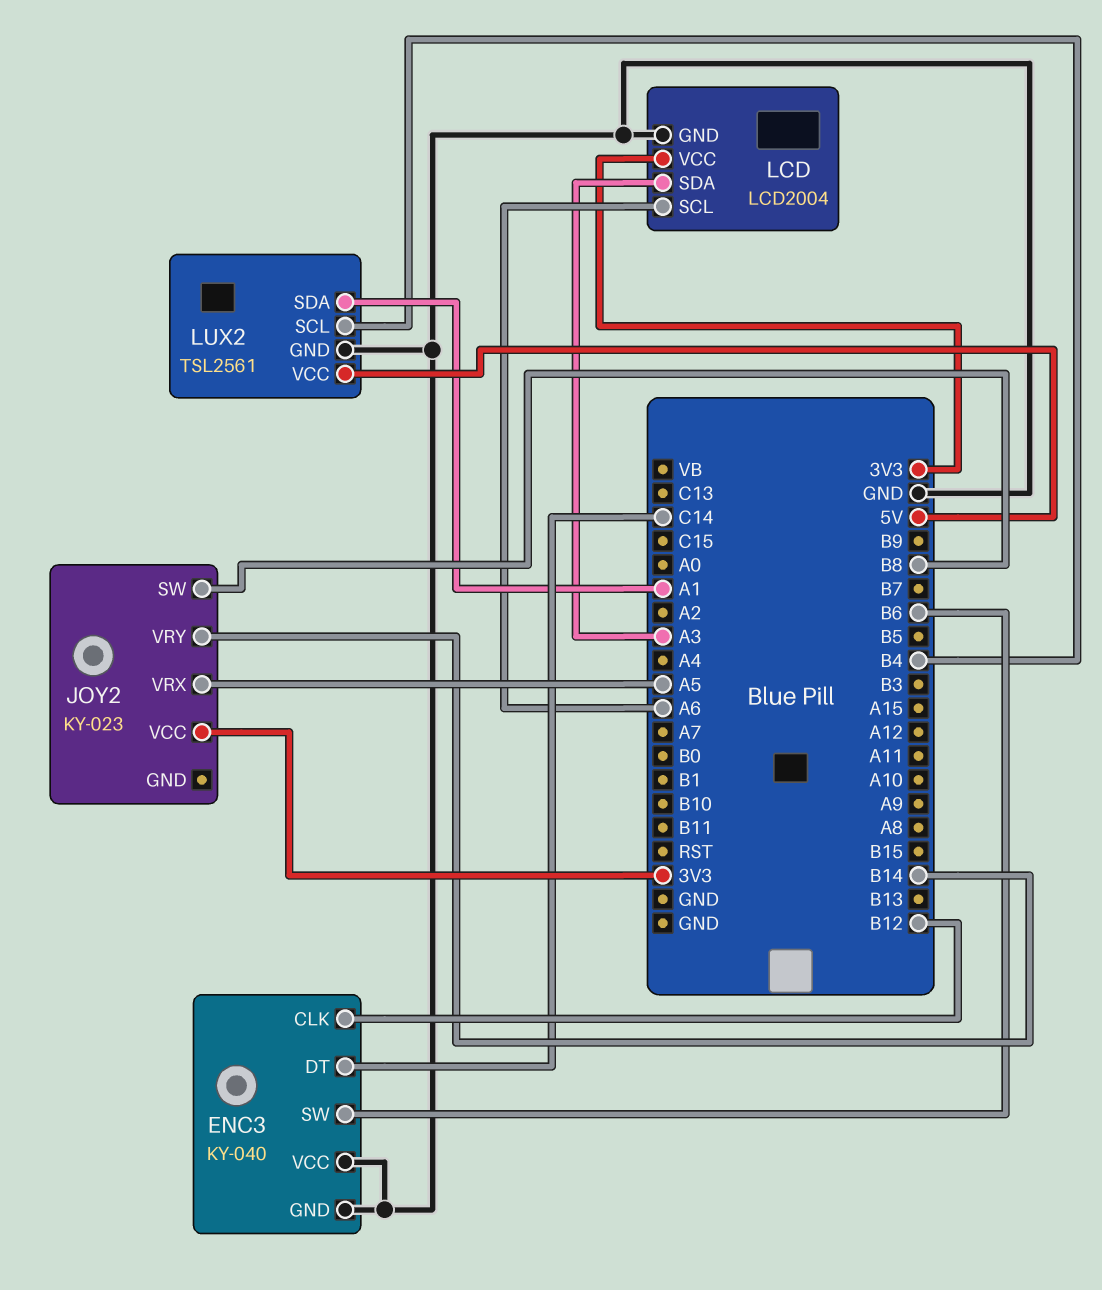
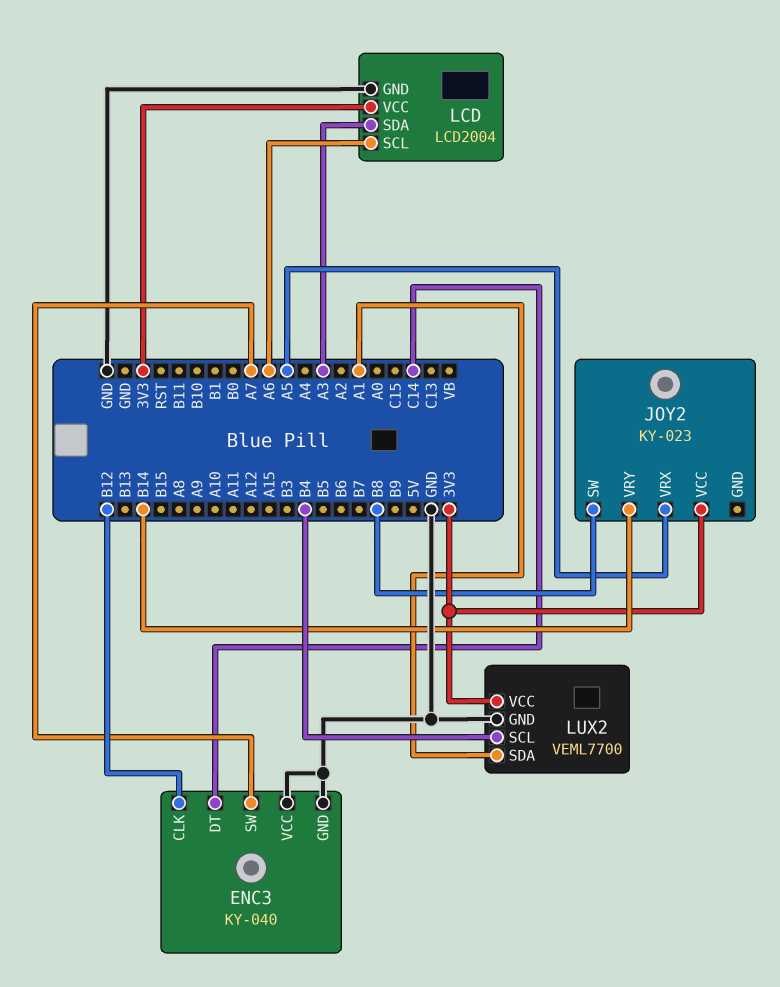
ENC3 pin SW: B6 -> A7
LUX2: TSL2561 -> VEML7700
LUX2 pin VCC: 5V -> 3V3

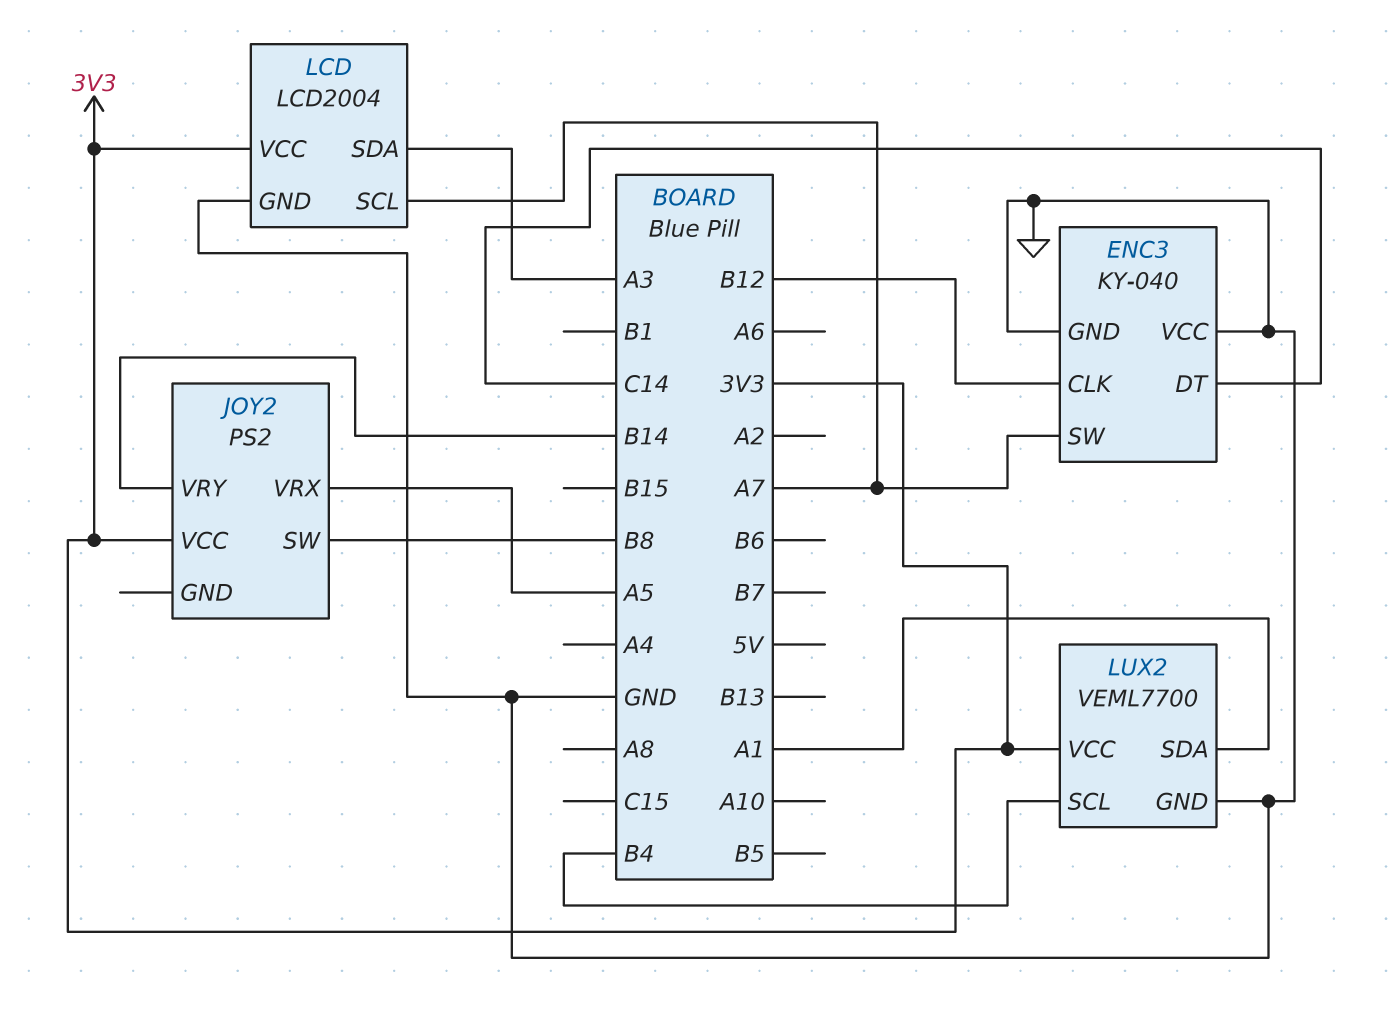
JOY2: KY-023 -> PS2
LCD pin SCL: A6 -> A7

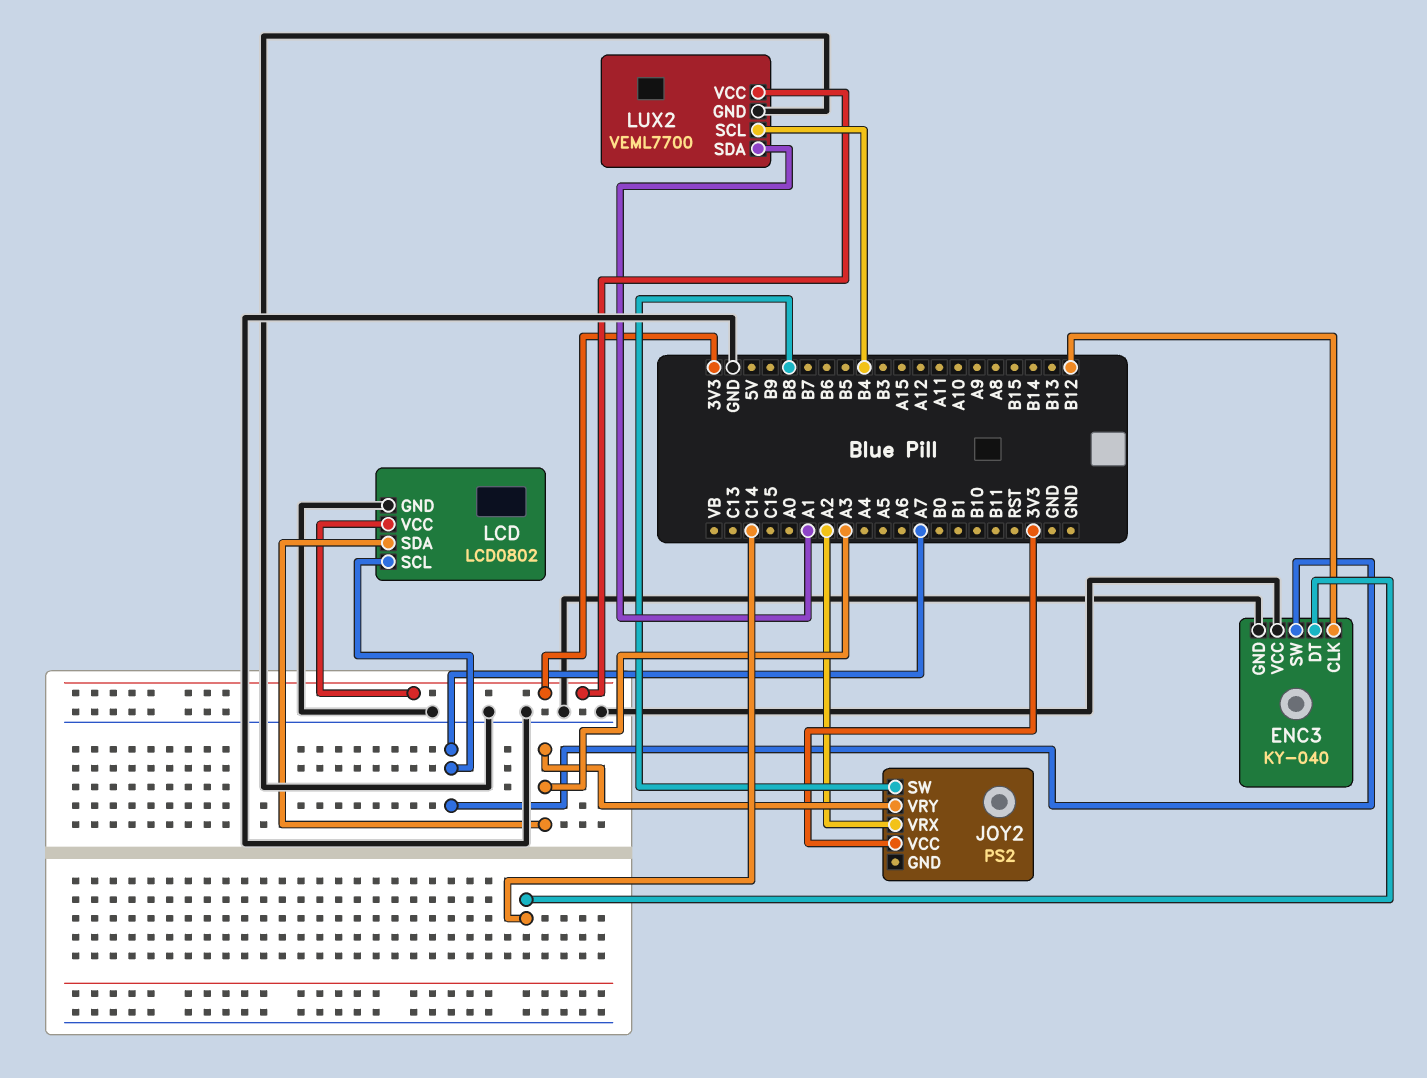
JOY2 pin VRX: A5 -> A2
JOY2 pin VRY: B14 -> A3
LCD: LCD2004 -> LCD0802

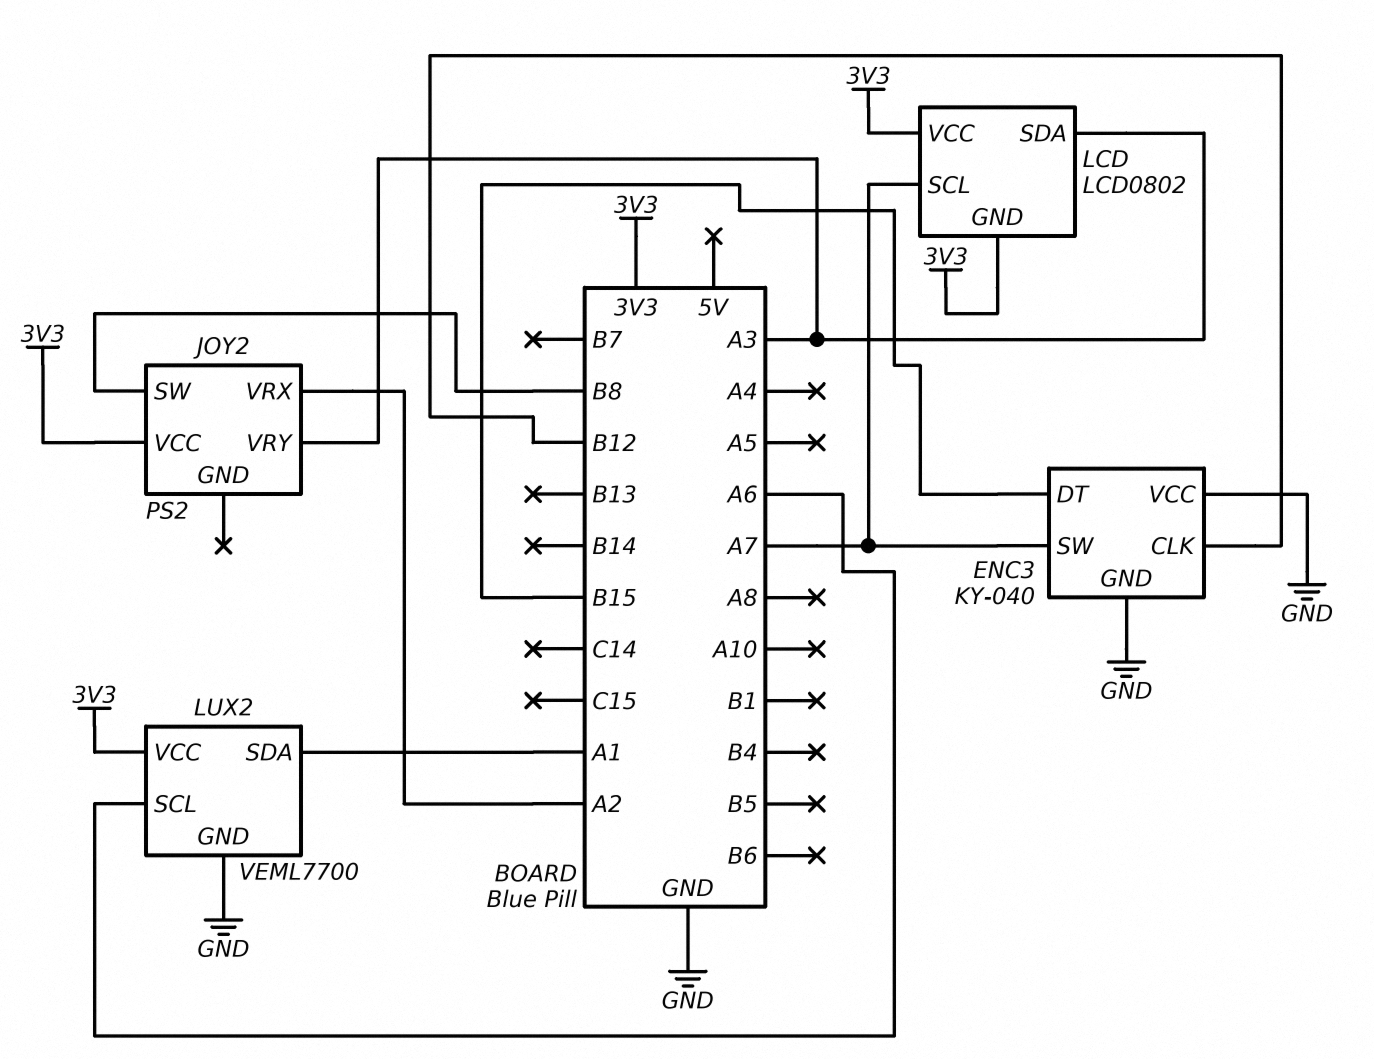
ENC3 pin DT: C14 -> B15
LCD pin GND: GND -> 3V3
LUX2 pin SCL: B4 -> A6

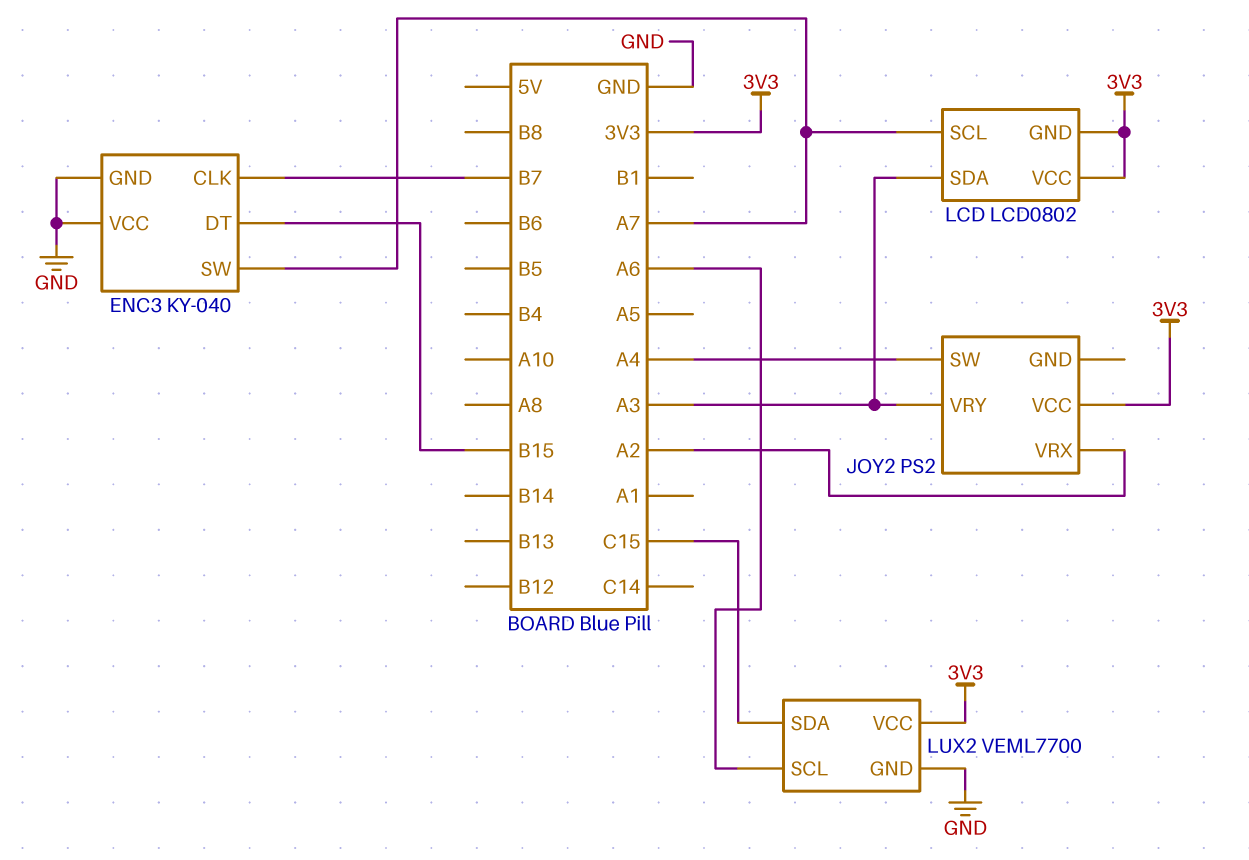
ENC3 pin CLK: B12 -> B7
JOY2 pin SW: B8 -> A4
LUX2 pin SDA: A1 -> C15

